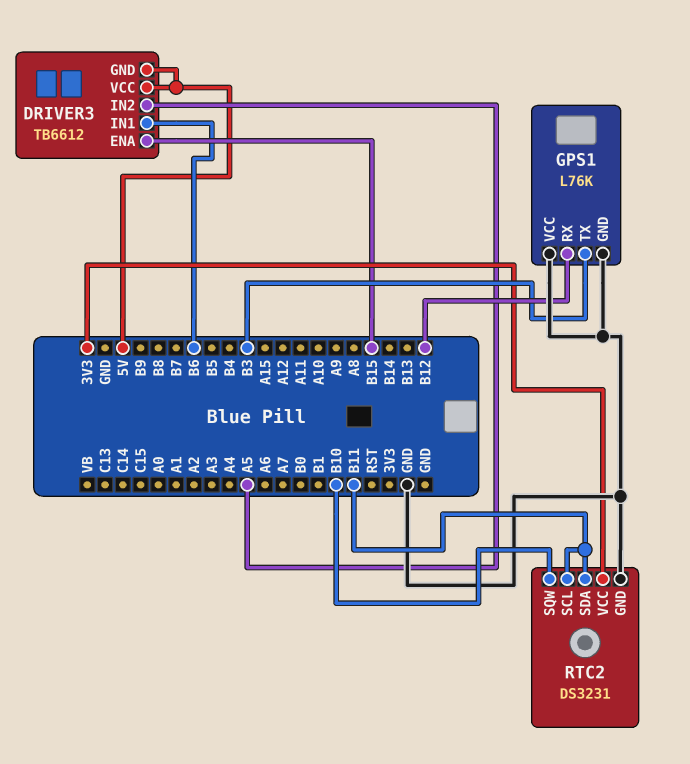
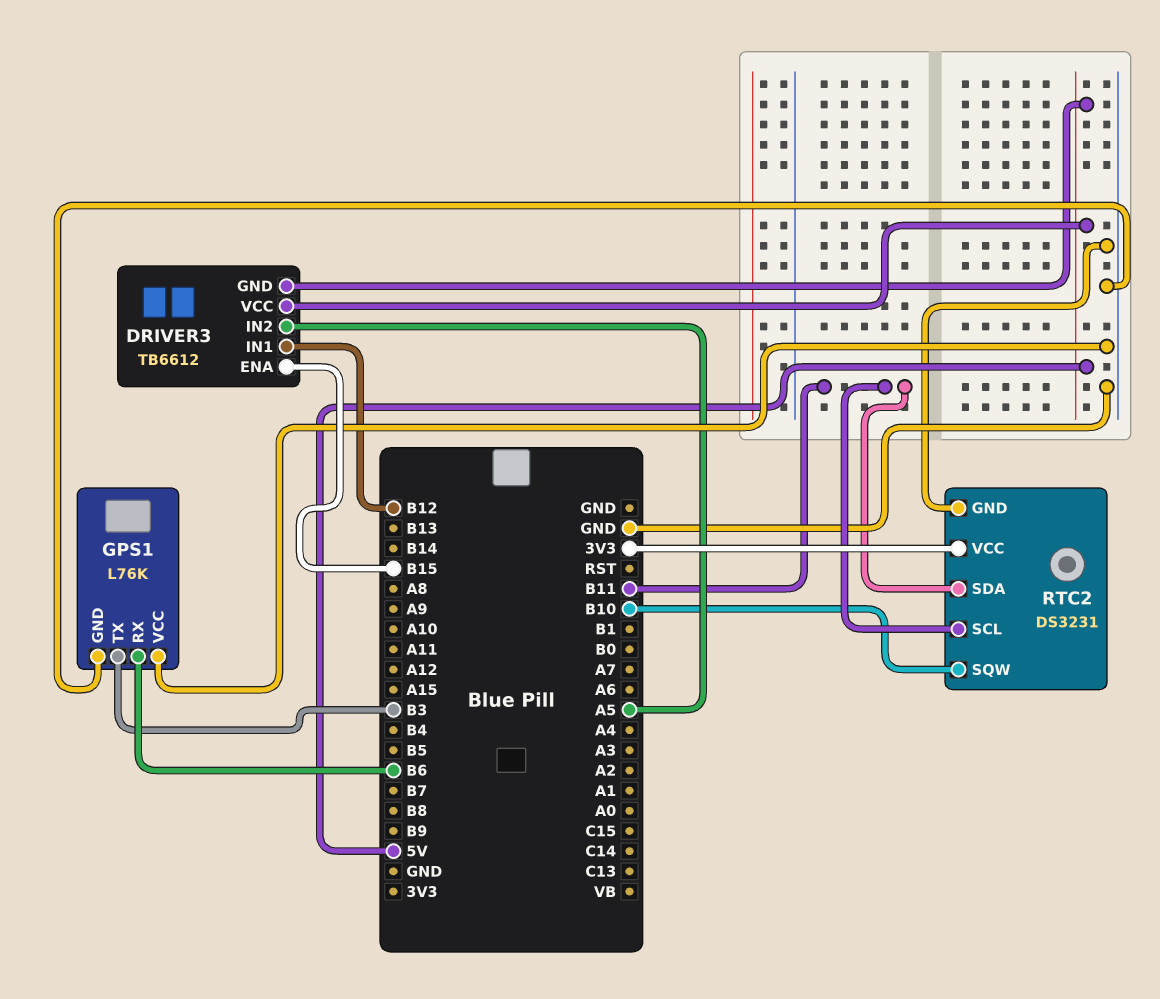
DRIVER3 pin IN1: B6 -> B12
GPS1 pin RX: B12 -> B6

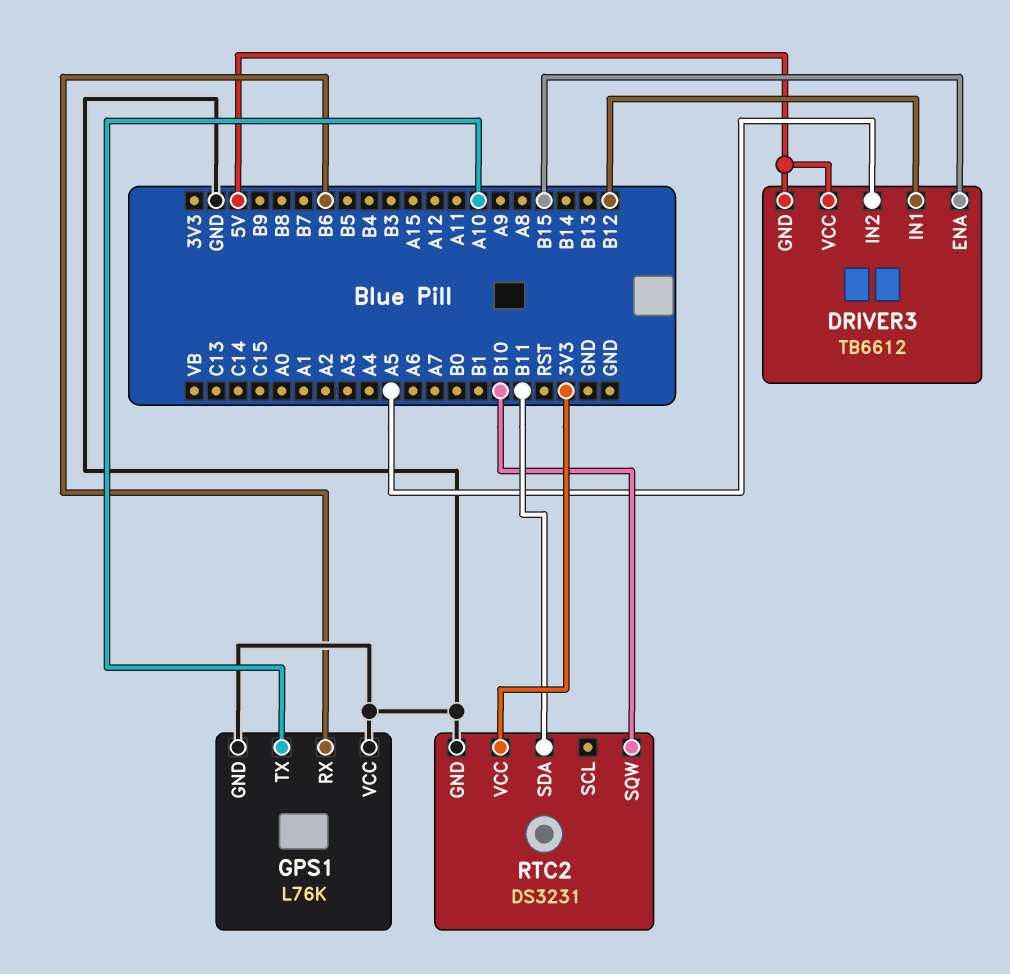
GPS1 pin TX: B3 -> A10
RTC2 pin SCL: B11 -> none

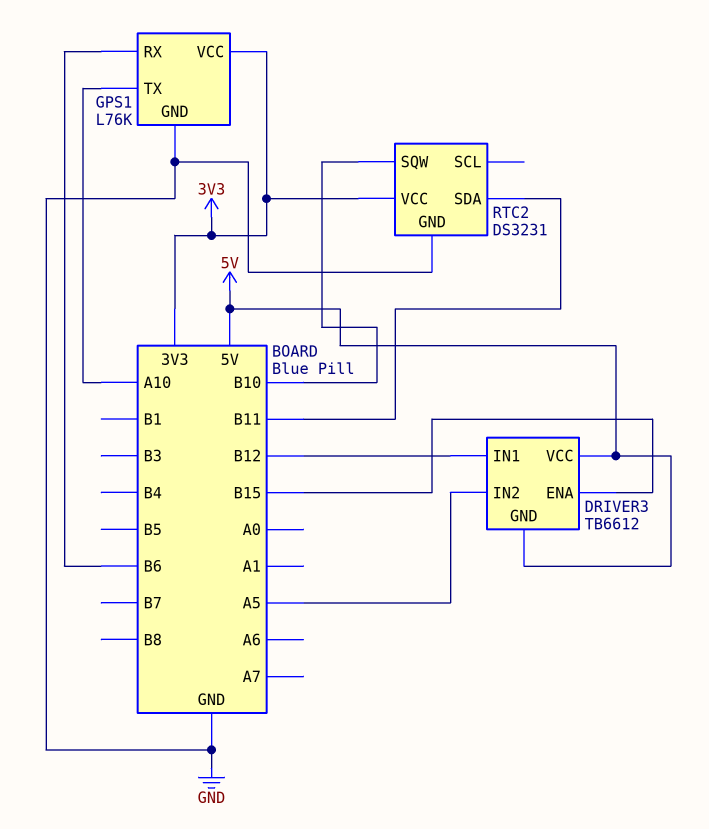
GPS1 pin VCC: GND -> 3V3

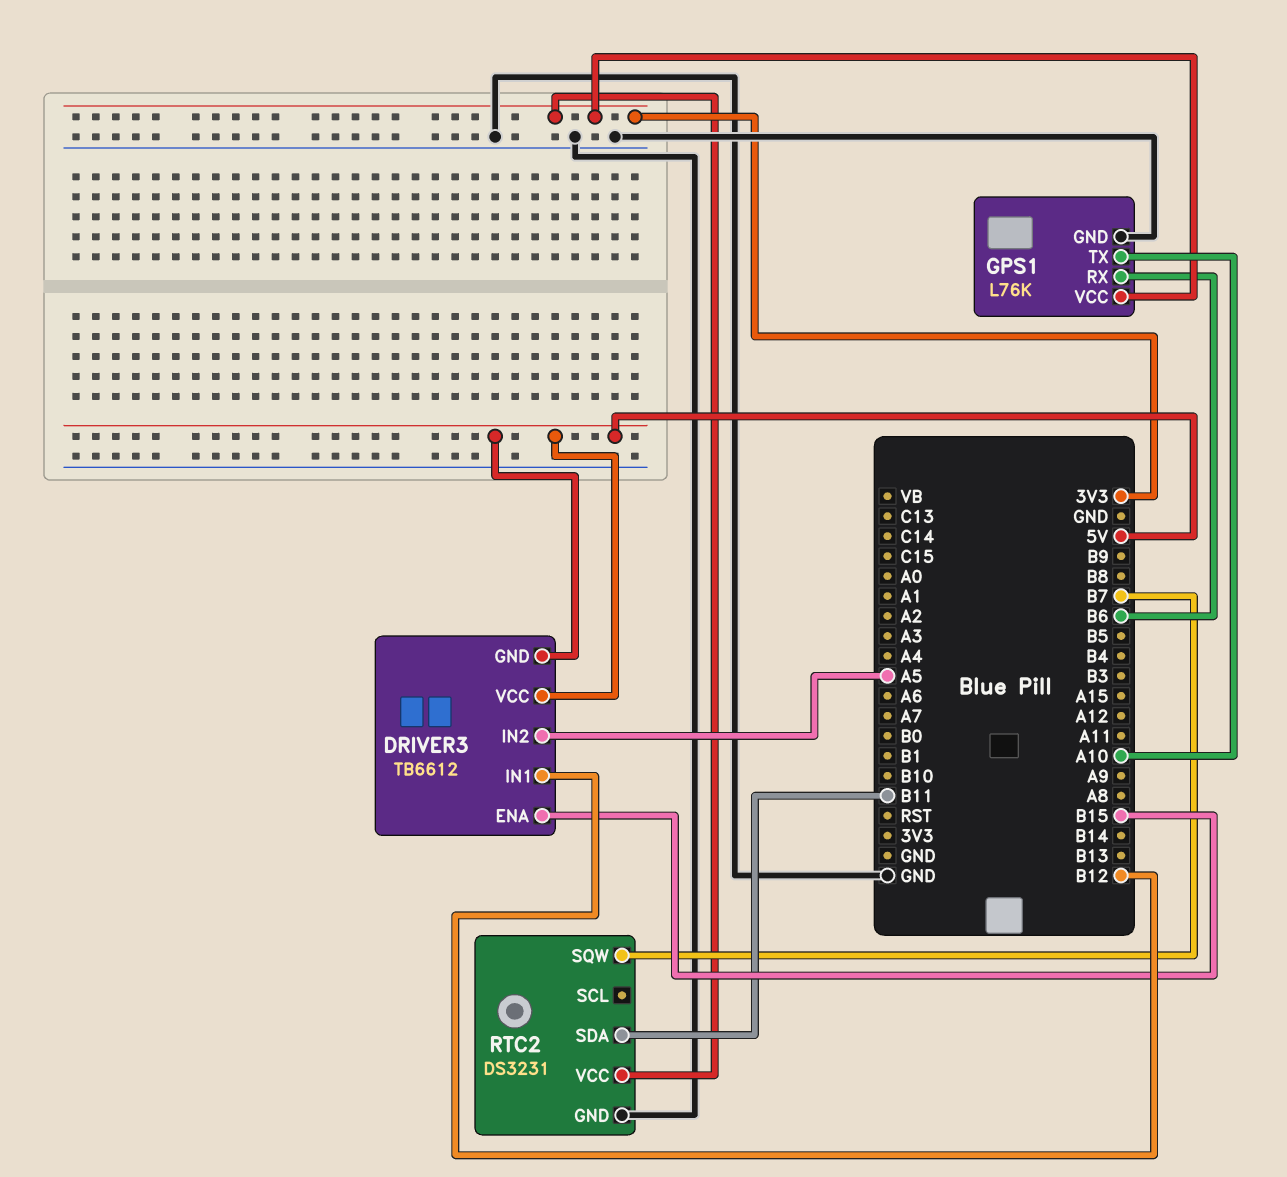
RTC2 pin SQW: B10 -> B7

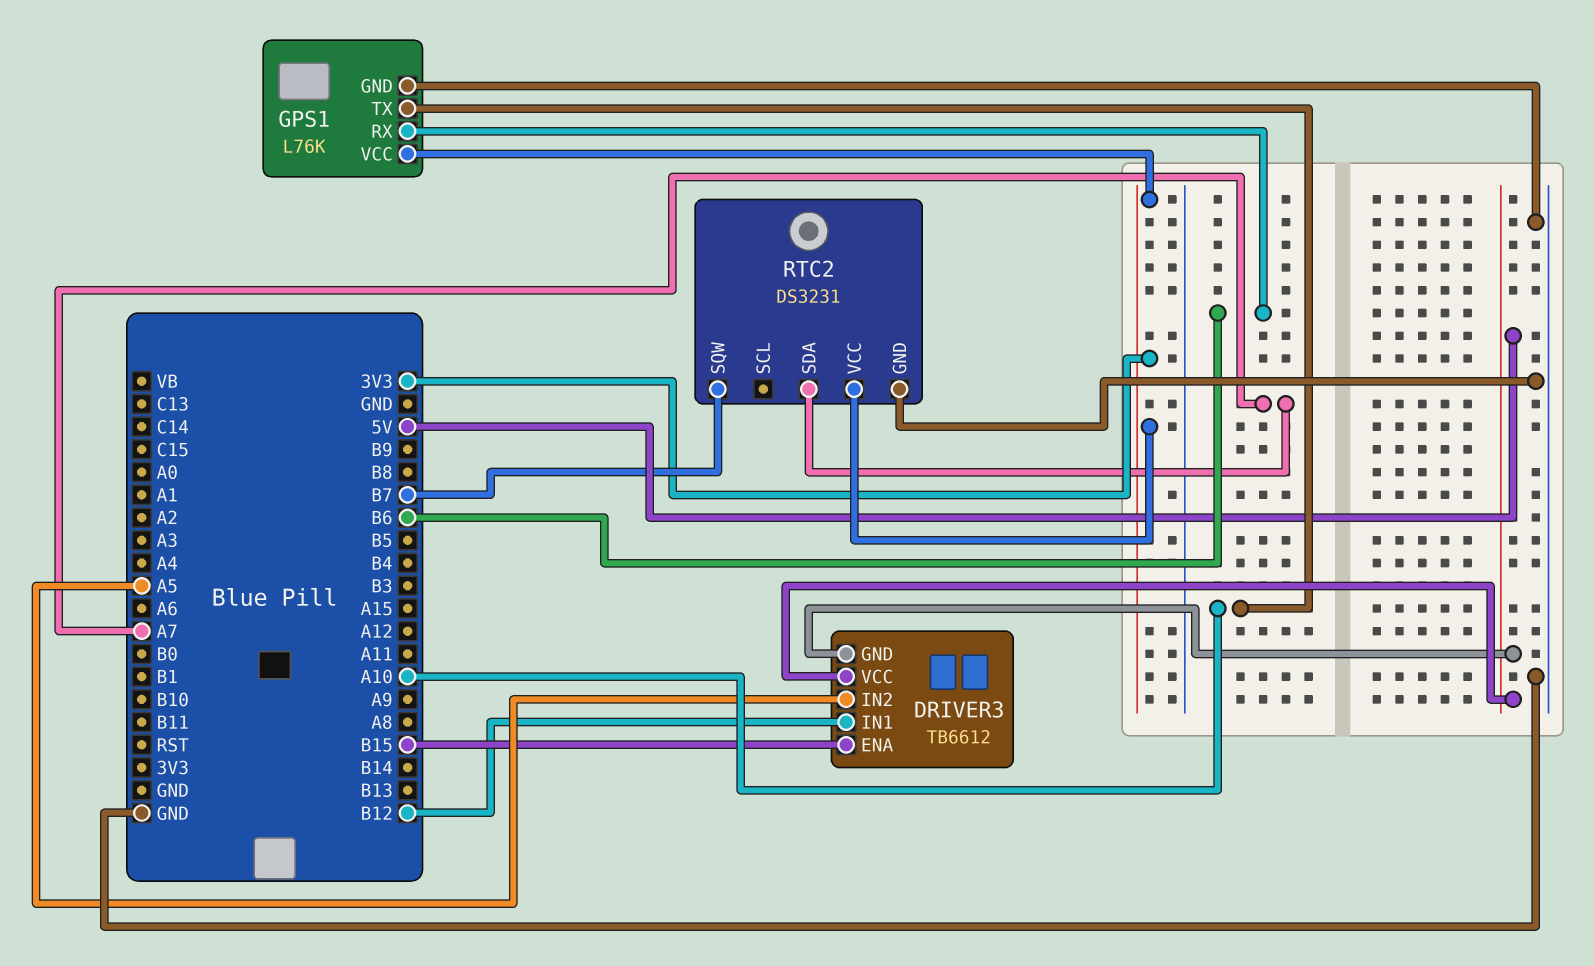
RTC2 pin SDA: B11 -> A7

